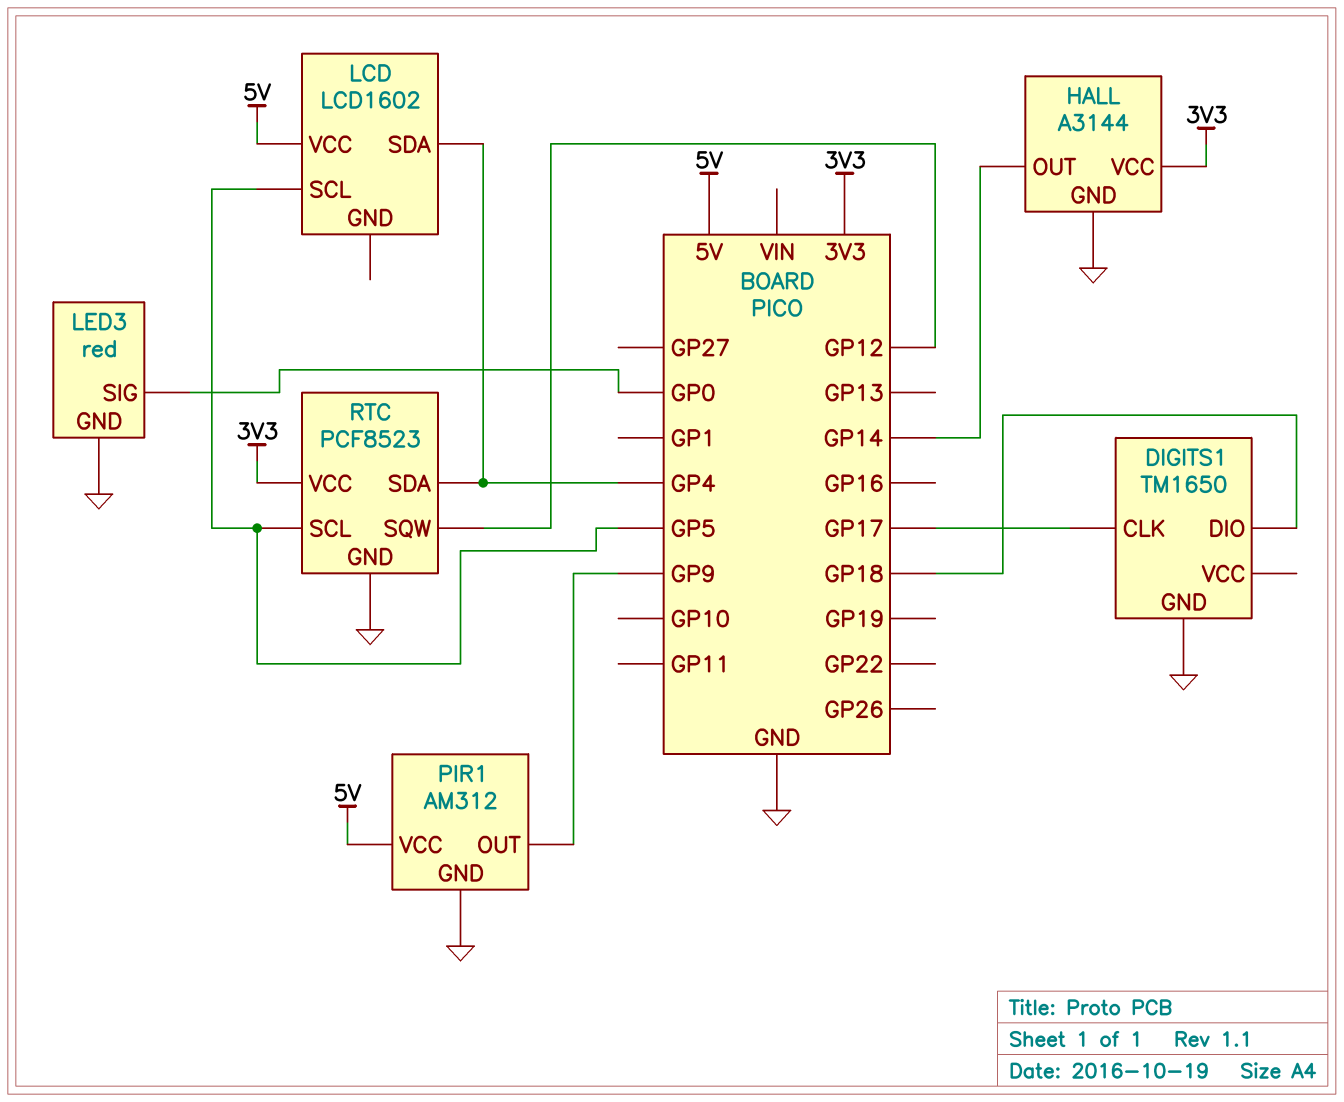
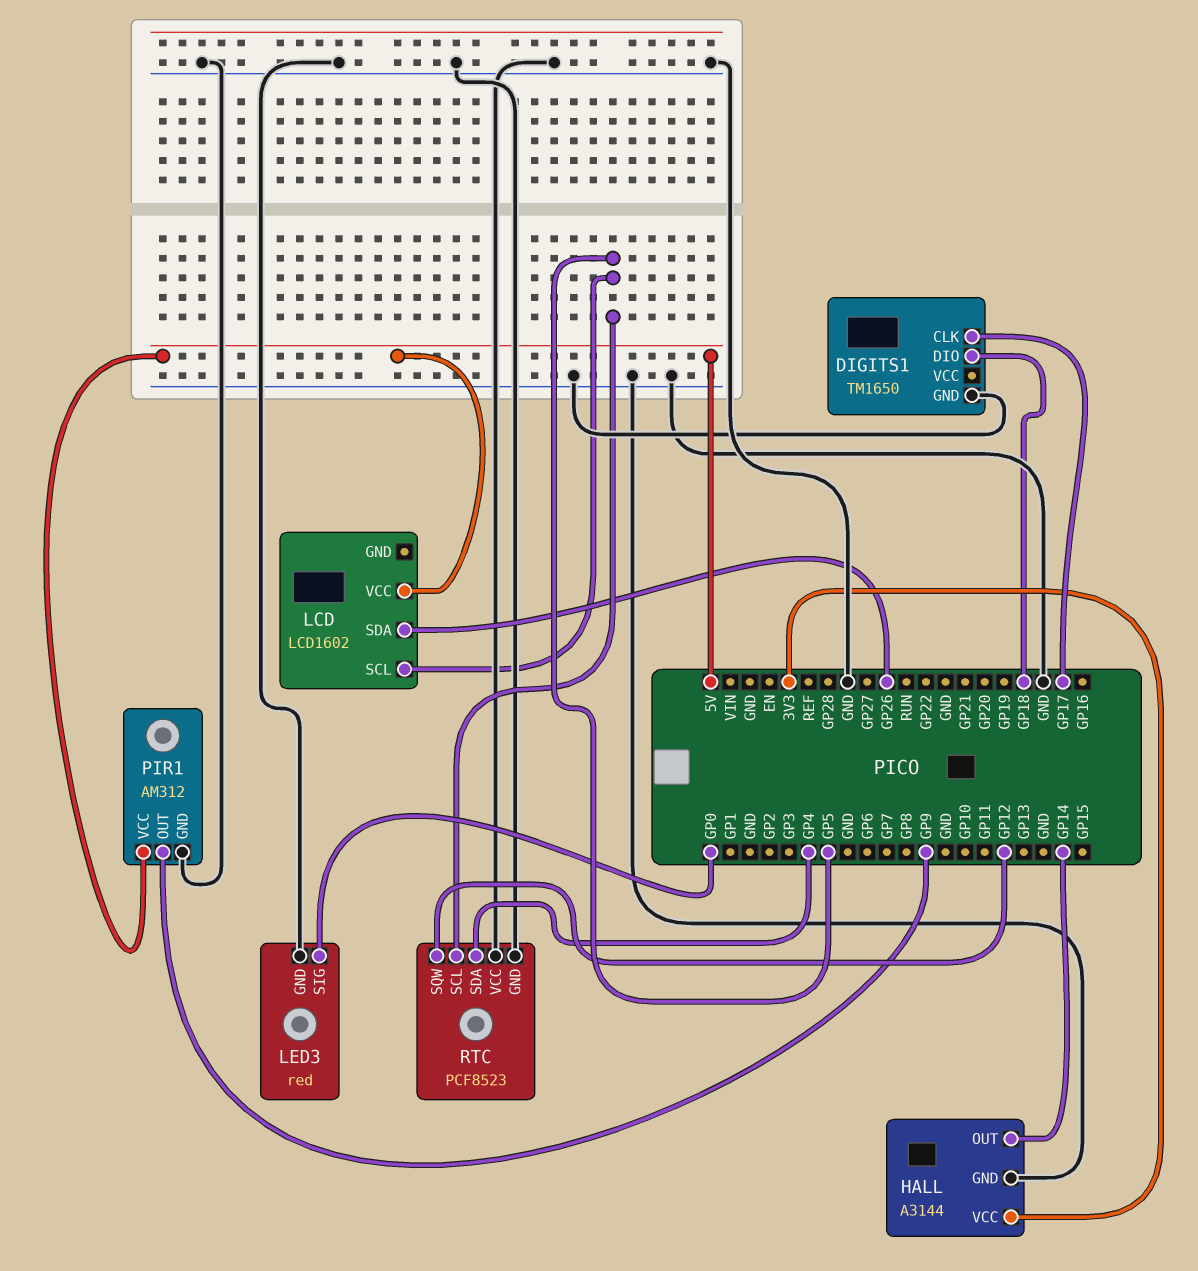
LCD pin SDA: GP4 -> GP26
RTC pin VCC: 3V3 -> GND

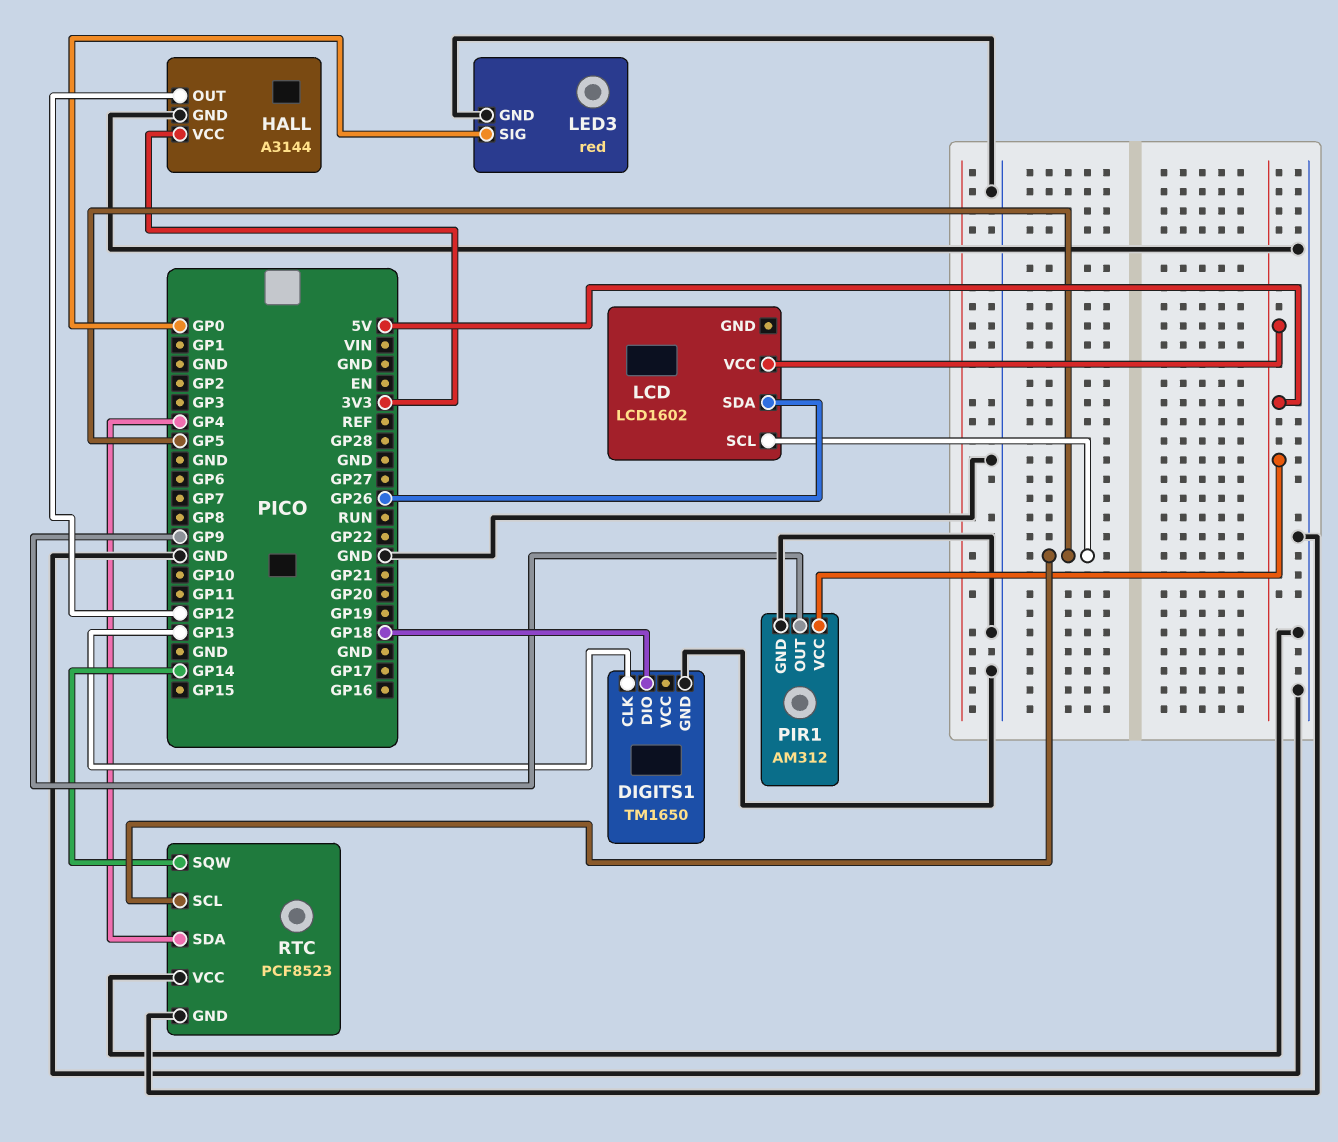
DIGITS1 pin CLK: GP17 -> GP13
HALL pin OUT: GP14 -> GP12
RTC pin SQW: GP12 -> GP14

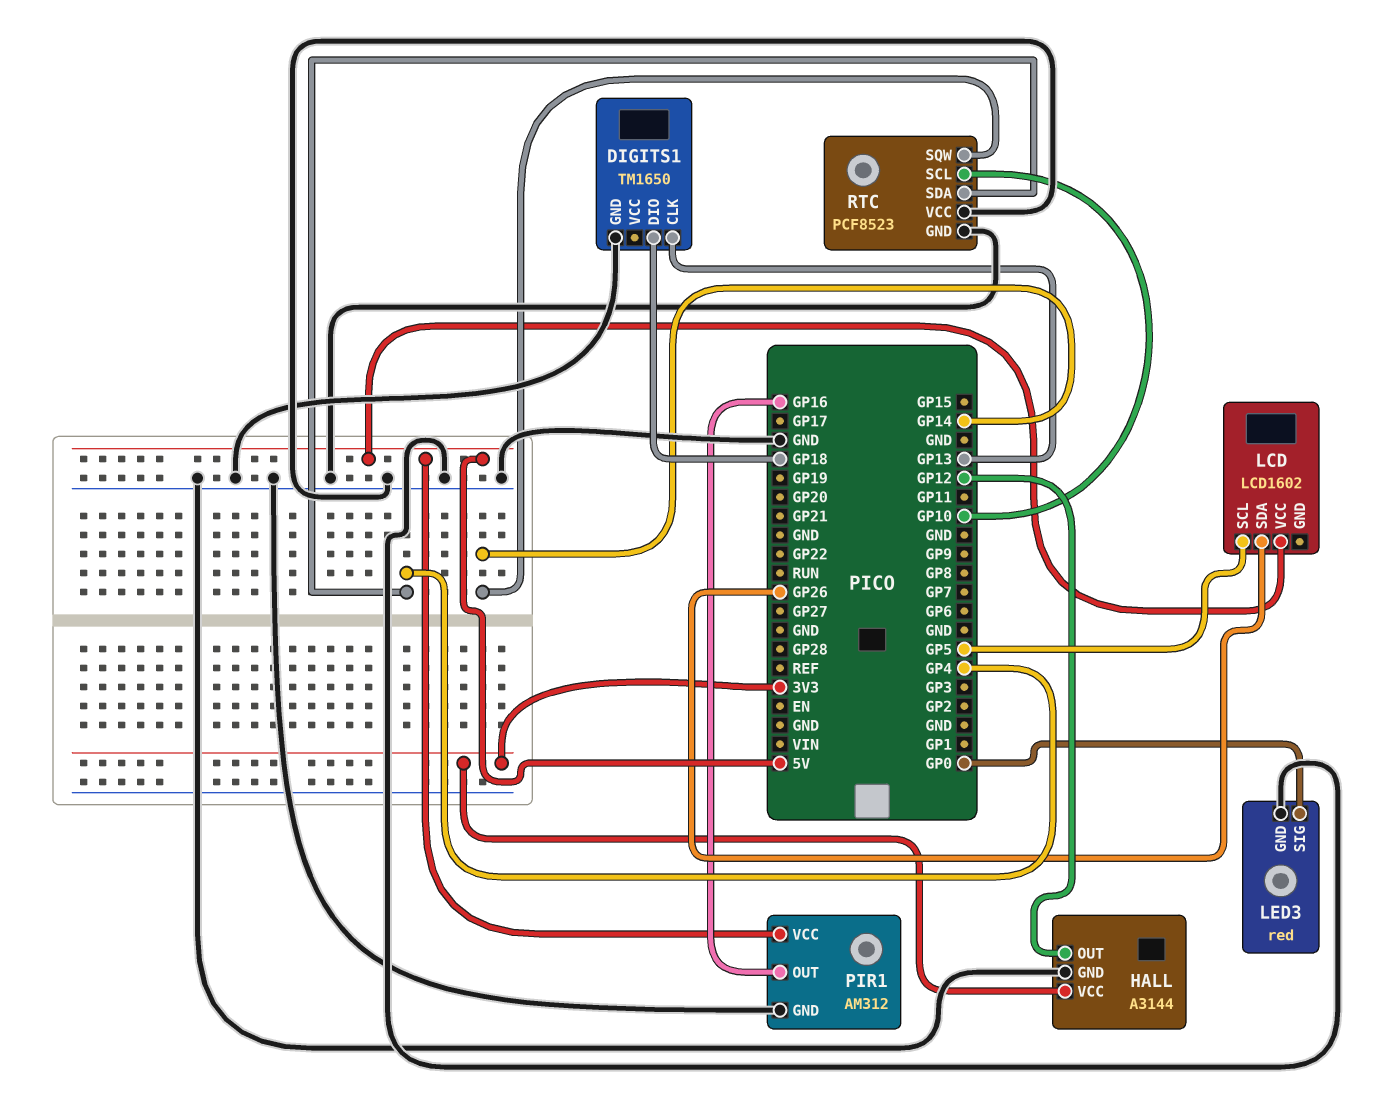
PIR1 pin OUT: GP9 -> GP16
RTC pin SCL: GP5 -> GP10

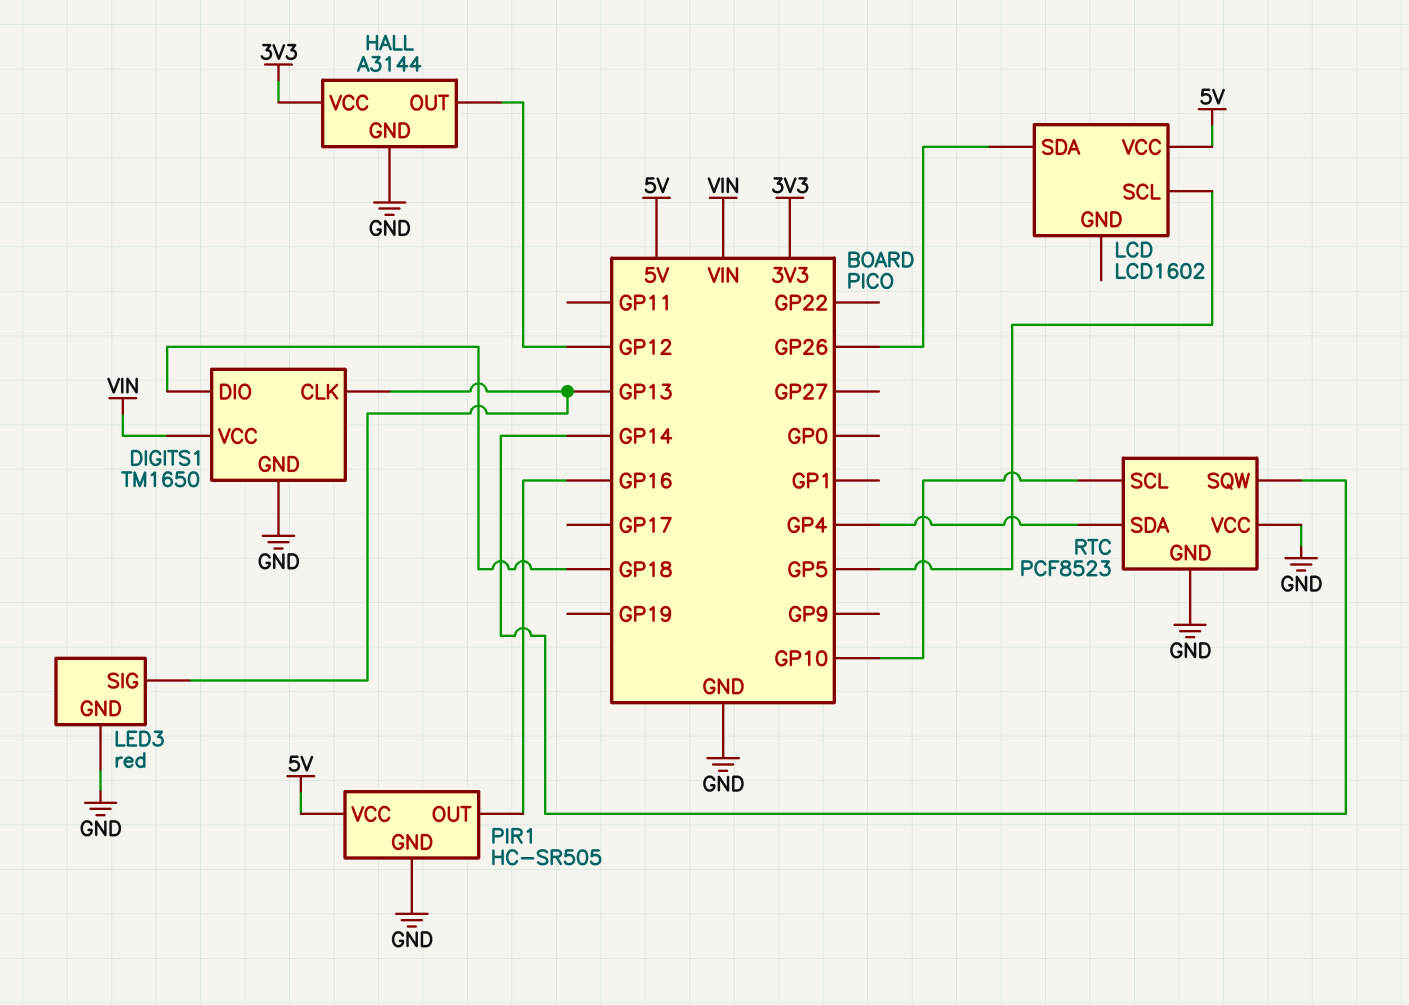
DIGITS1 pin VCC: none -> VIN
LED3 pin SIG: GP0 -> GP13
PIR1: AM312 -> HC-SR505

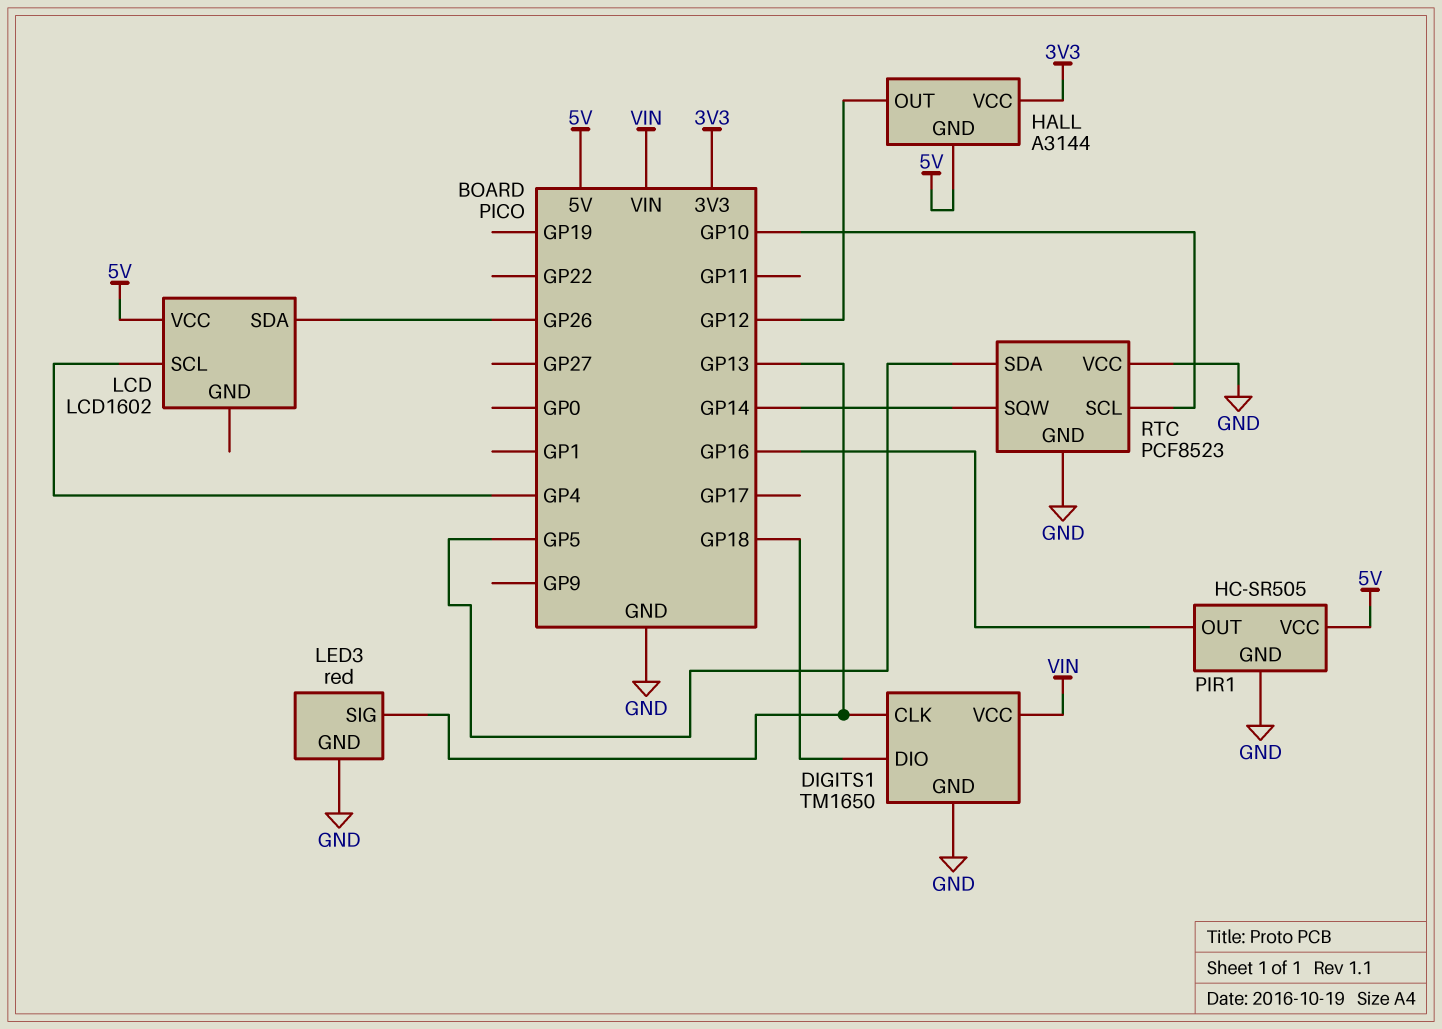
HALL pin GND: GND -> 5V
LCD pin SCL: GP5 -> GP4
RTC pin SDA: GP4 -> GP5

